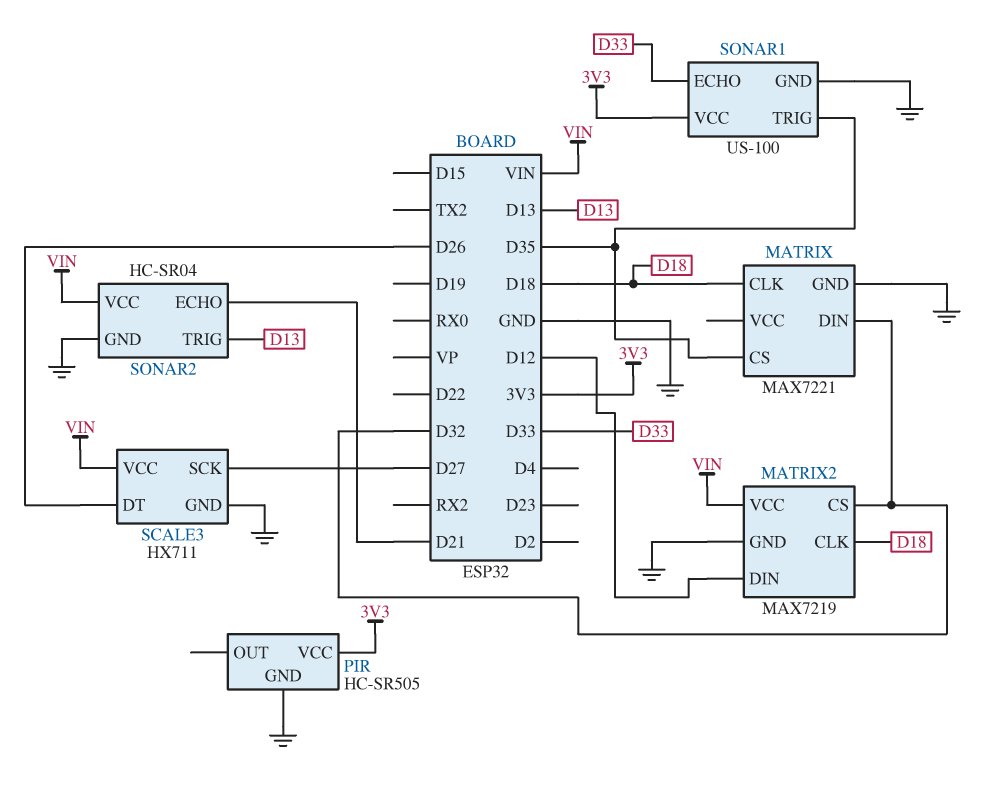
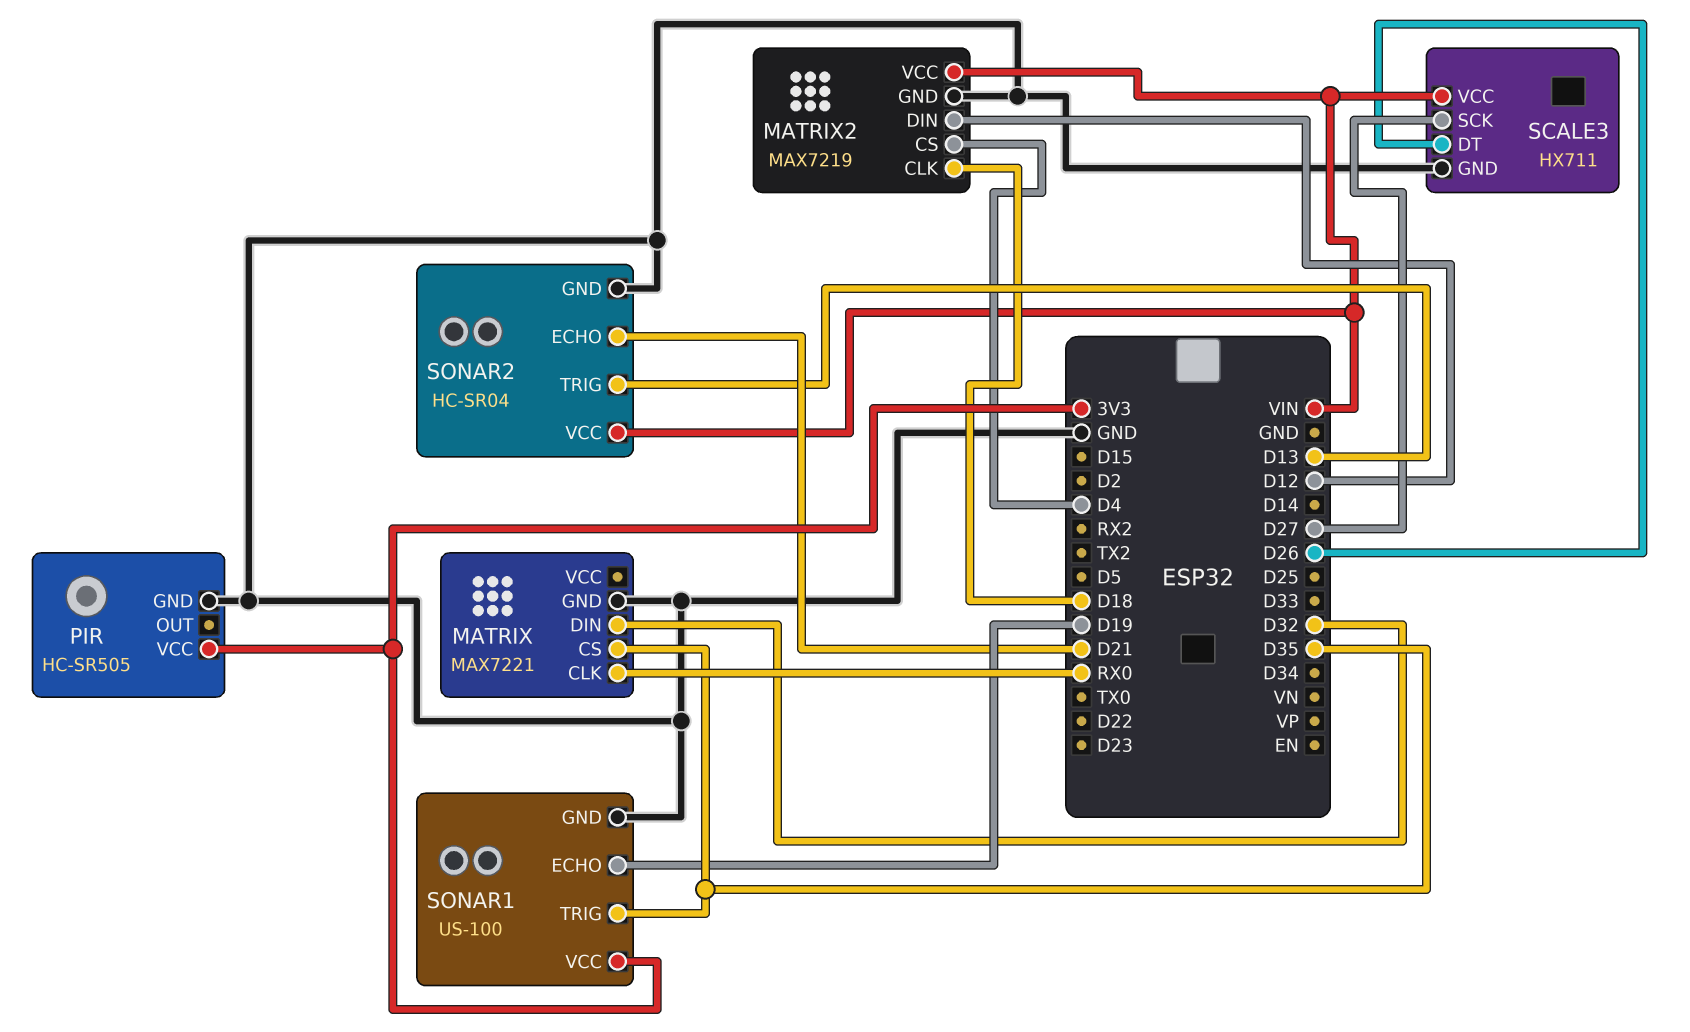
MATRIX pin CLK: D18 -> RX0
MATRIX2 pin CS: D32 -> D4
SONAR1 pin ECHO: D33 -> D19

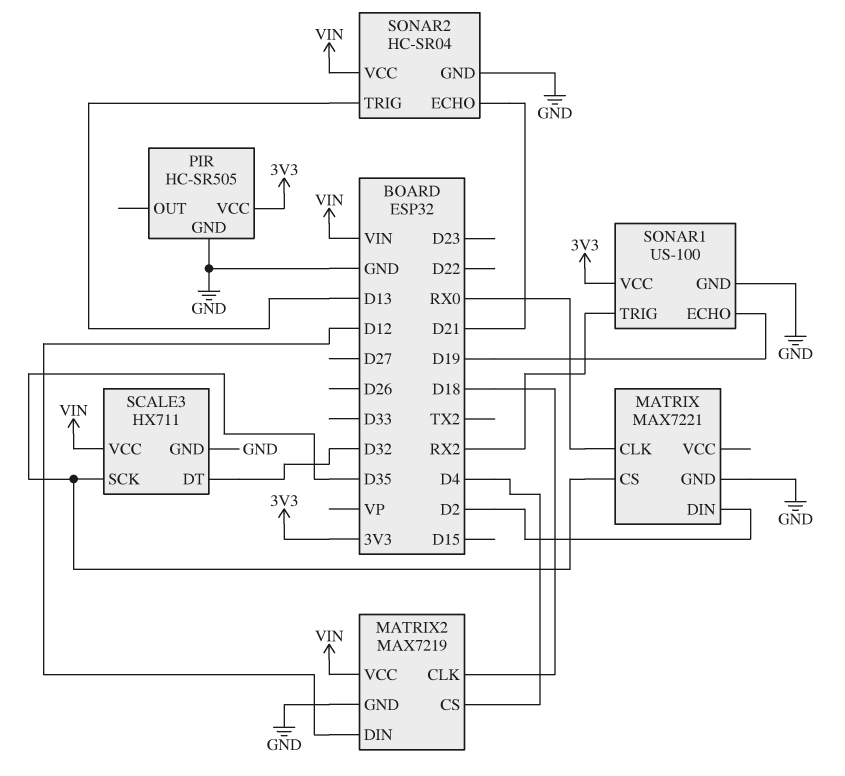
MATRIX pin DIN: D32 -> D2
SCALE3 pin DT: D26 -> D32
SCALE3 pin SCK: D27 -> D35
SONAR1 pin TRIG: D35 -> RX2

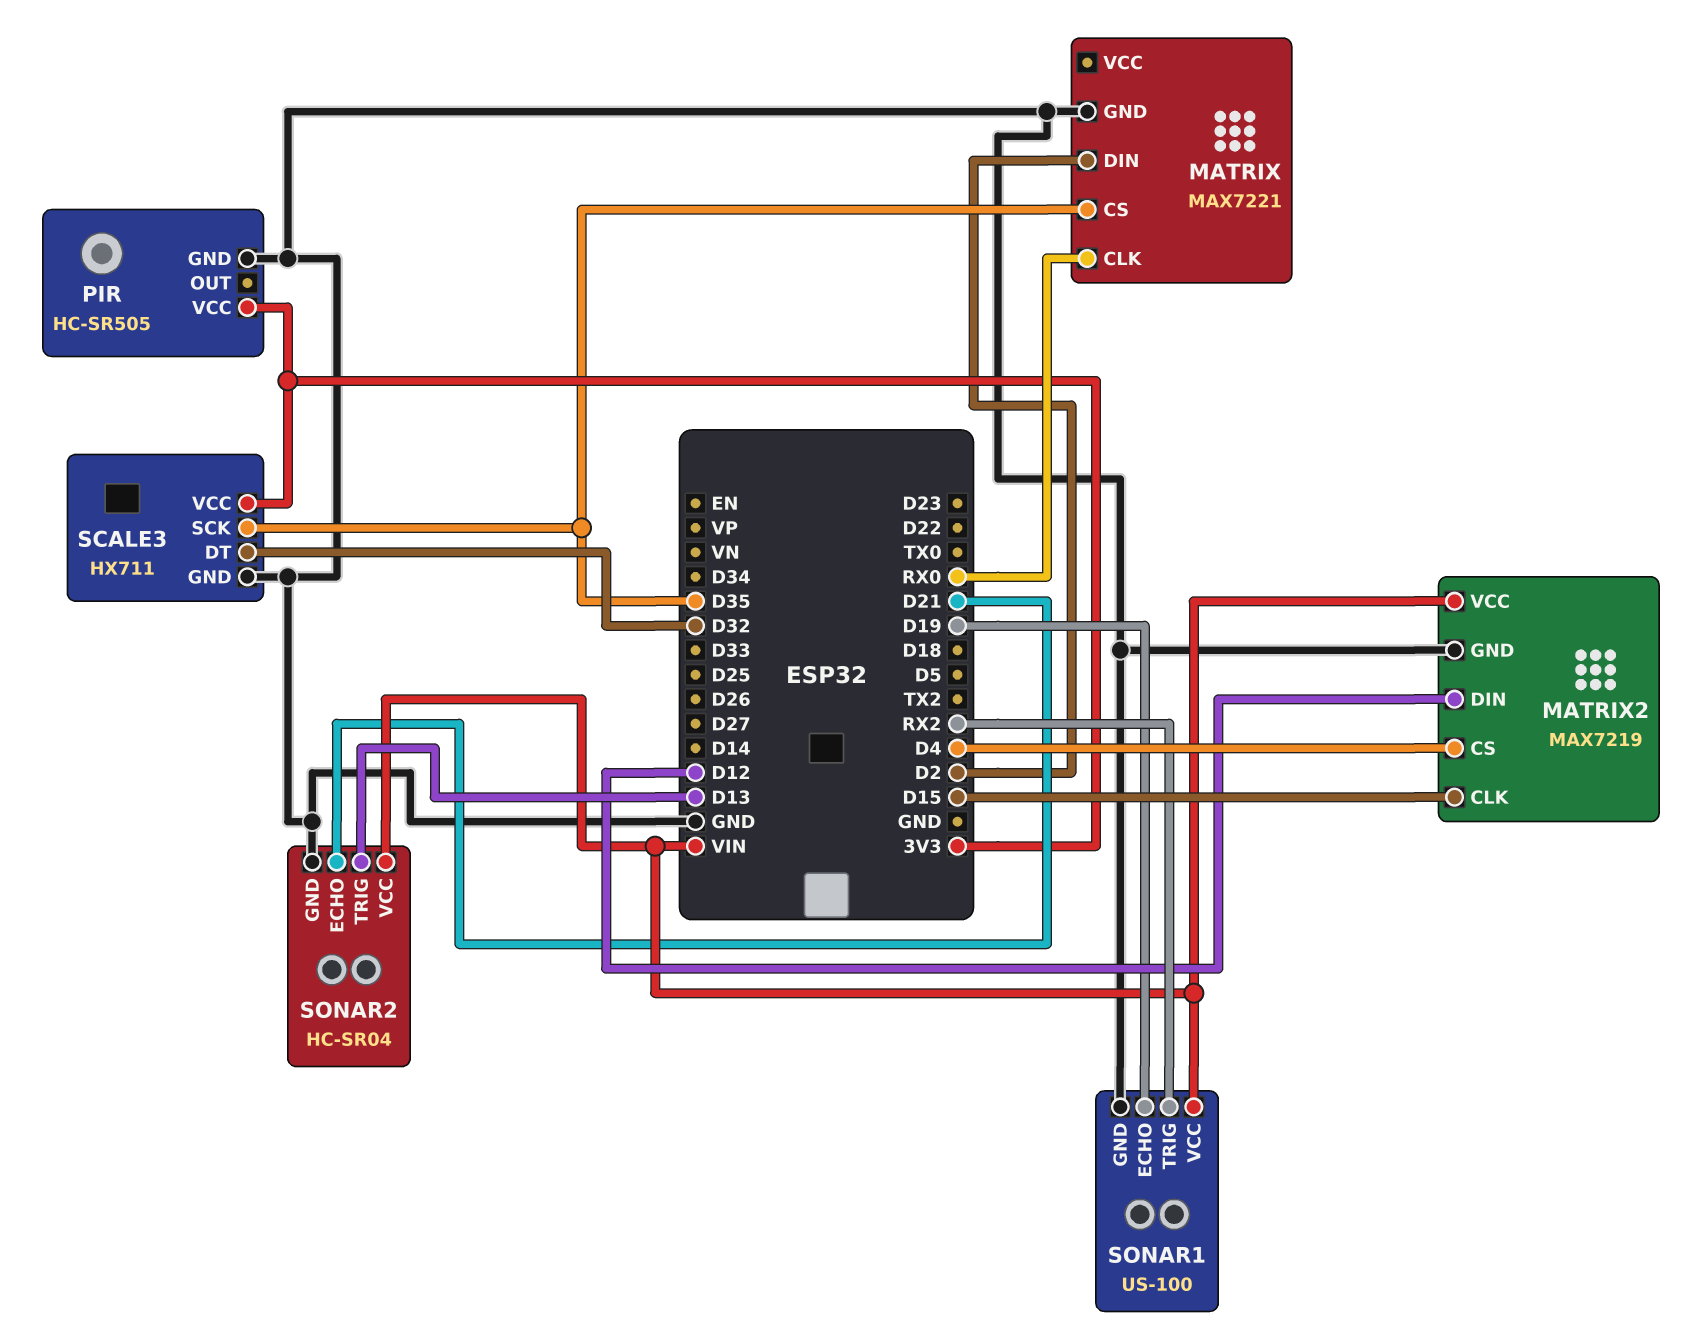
MATRIX2 pin CLK: D18 -> D15
SCALE3 pin VCC: VIN -> 3V3
SONAR1 pin VCC: 3V3 -> VIN

